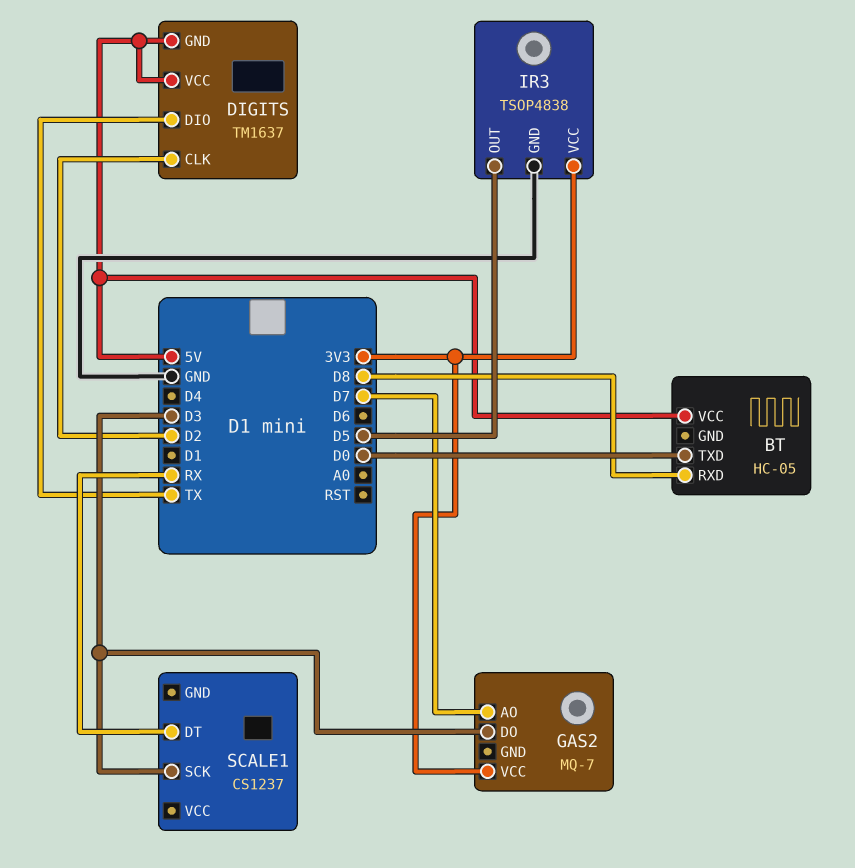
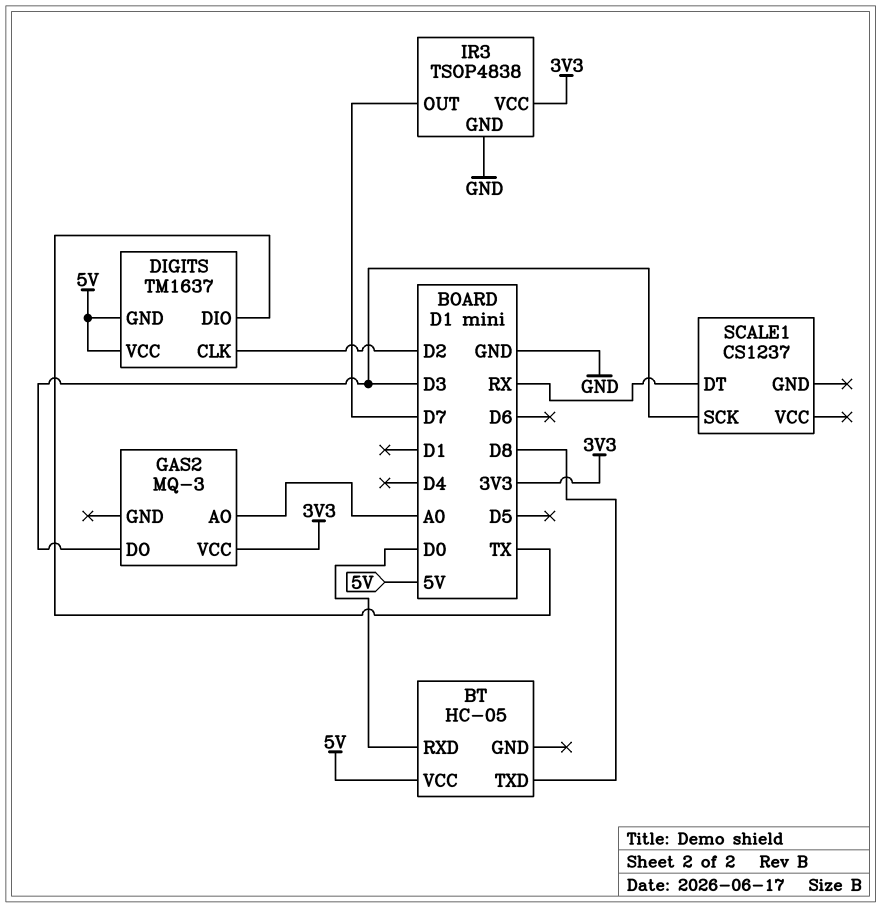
BT pin RXD: D8 -> D0
BT pin TXD: D0 -> D8
GAS2: MQ-7 -> MQ-3
GAS2 pin AO: D7 -> A0
IR3 pin OUT: D5 -> D7

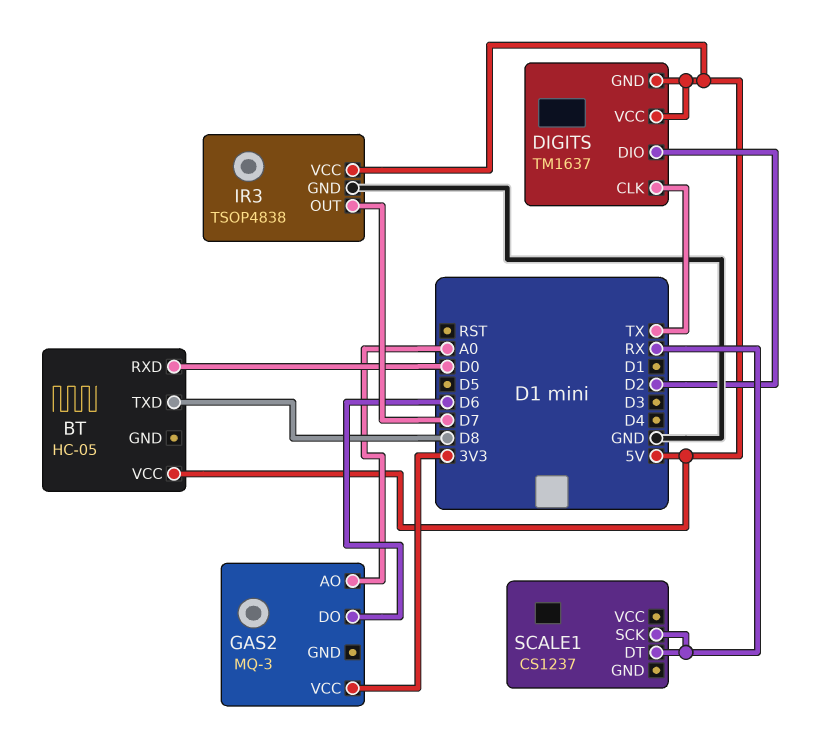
DIGITS pin CLK: D2 -> TX
DIGITS pin DIO: TX -> D2
GAS2 pin DO: D3 -> D6
IR3 pin VCC: 3V3 -> 5V
SCALE1 pin SCK: D3 -> RX

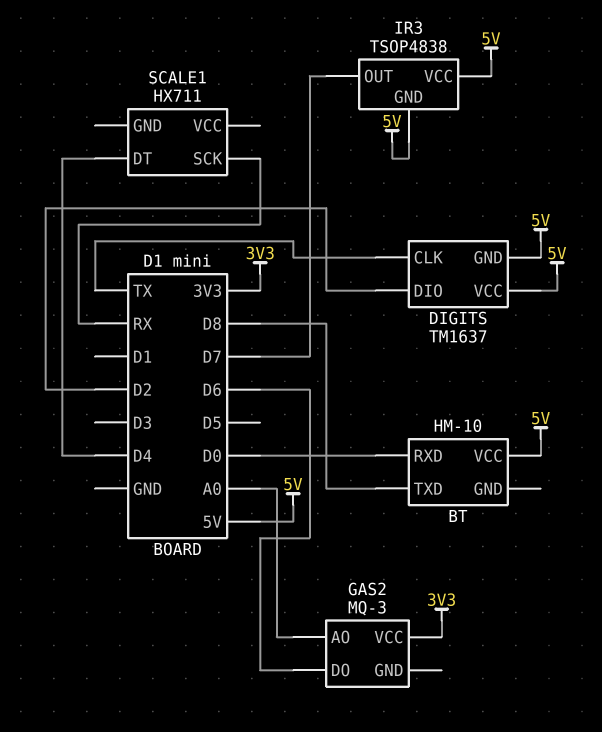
BT: HC-05 -> HM-10
IR3 pin GND: GND -> 5V
SCALE1: CS1237 -> HX711
SCALE1 pin DT: RX -> D4

